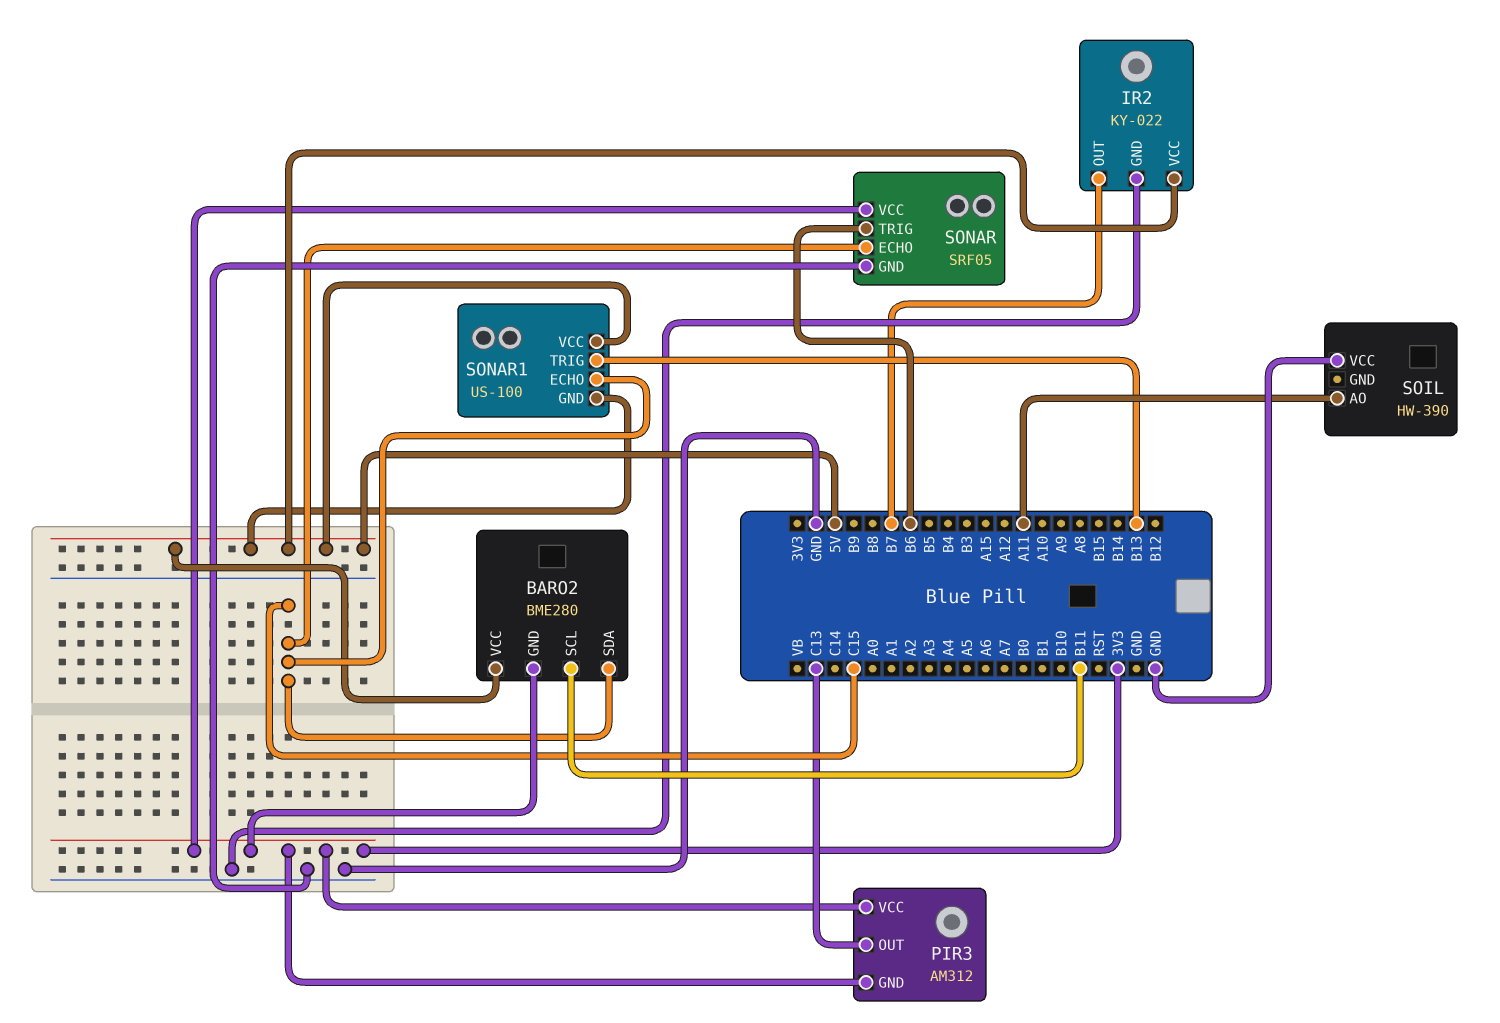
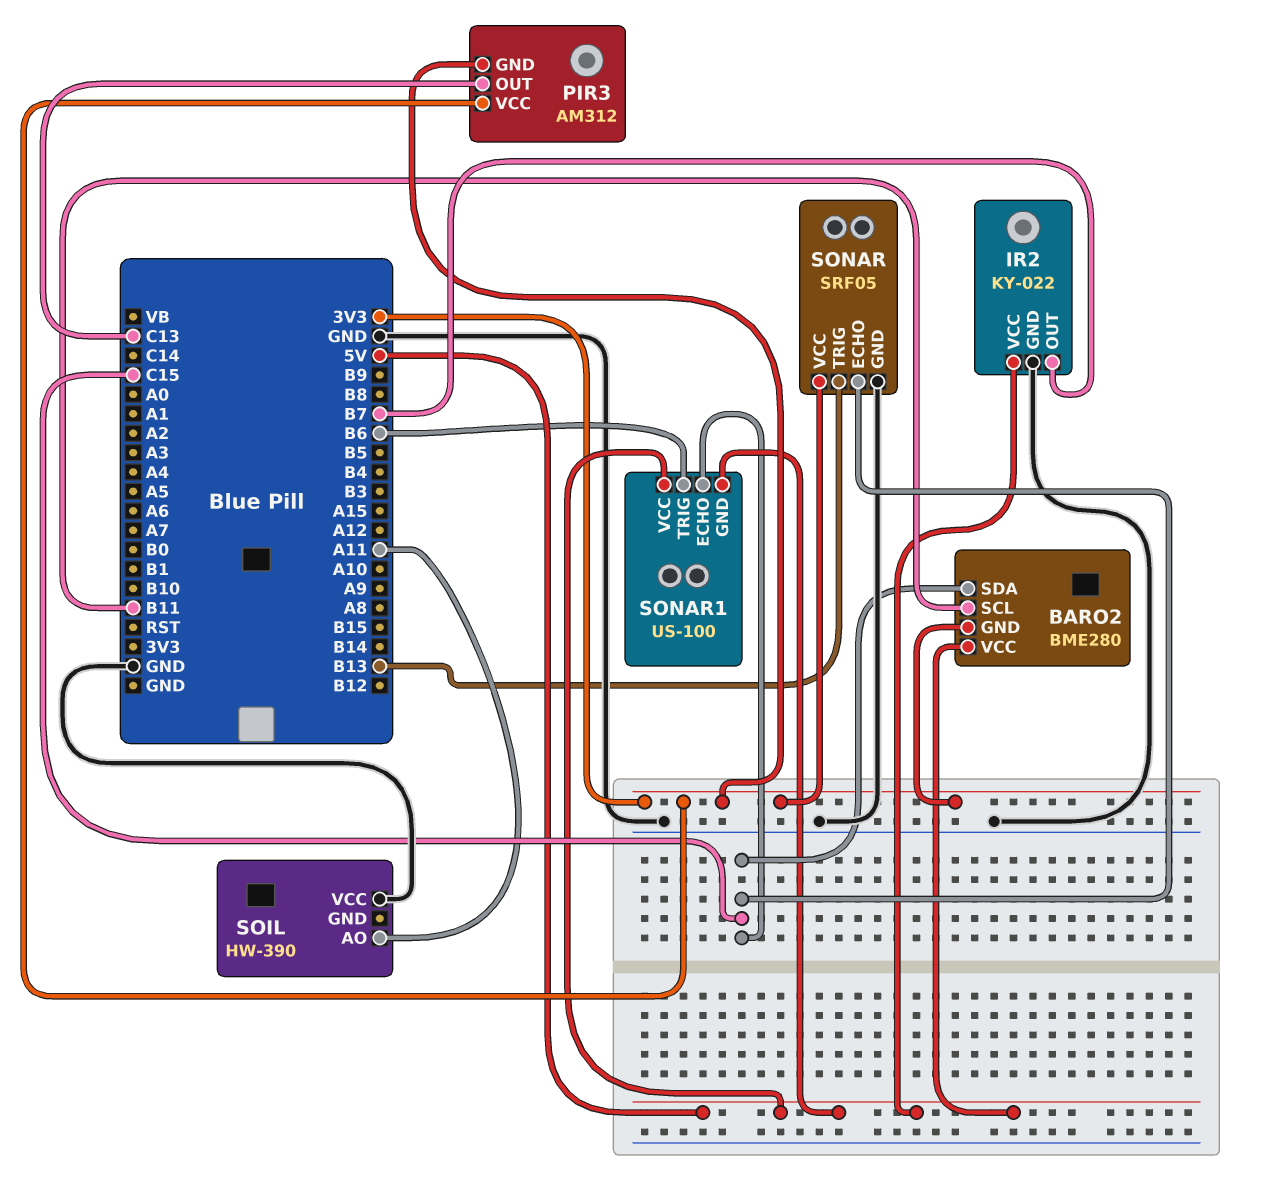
SONAR pin TRIG: B6 -> B13
SONAR1 pin TRIG: B13 -> B6

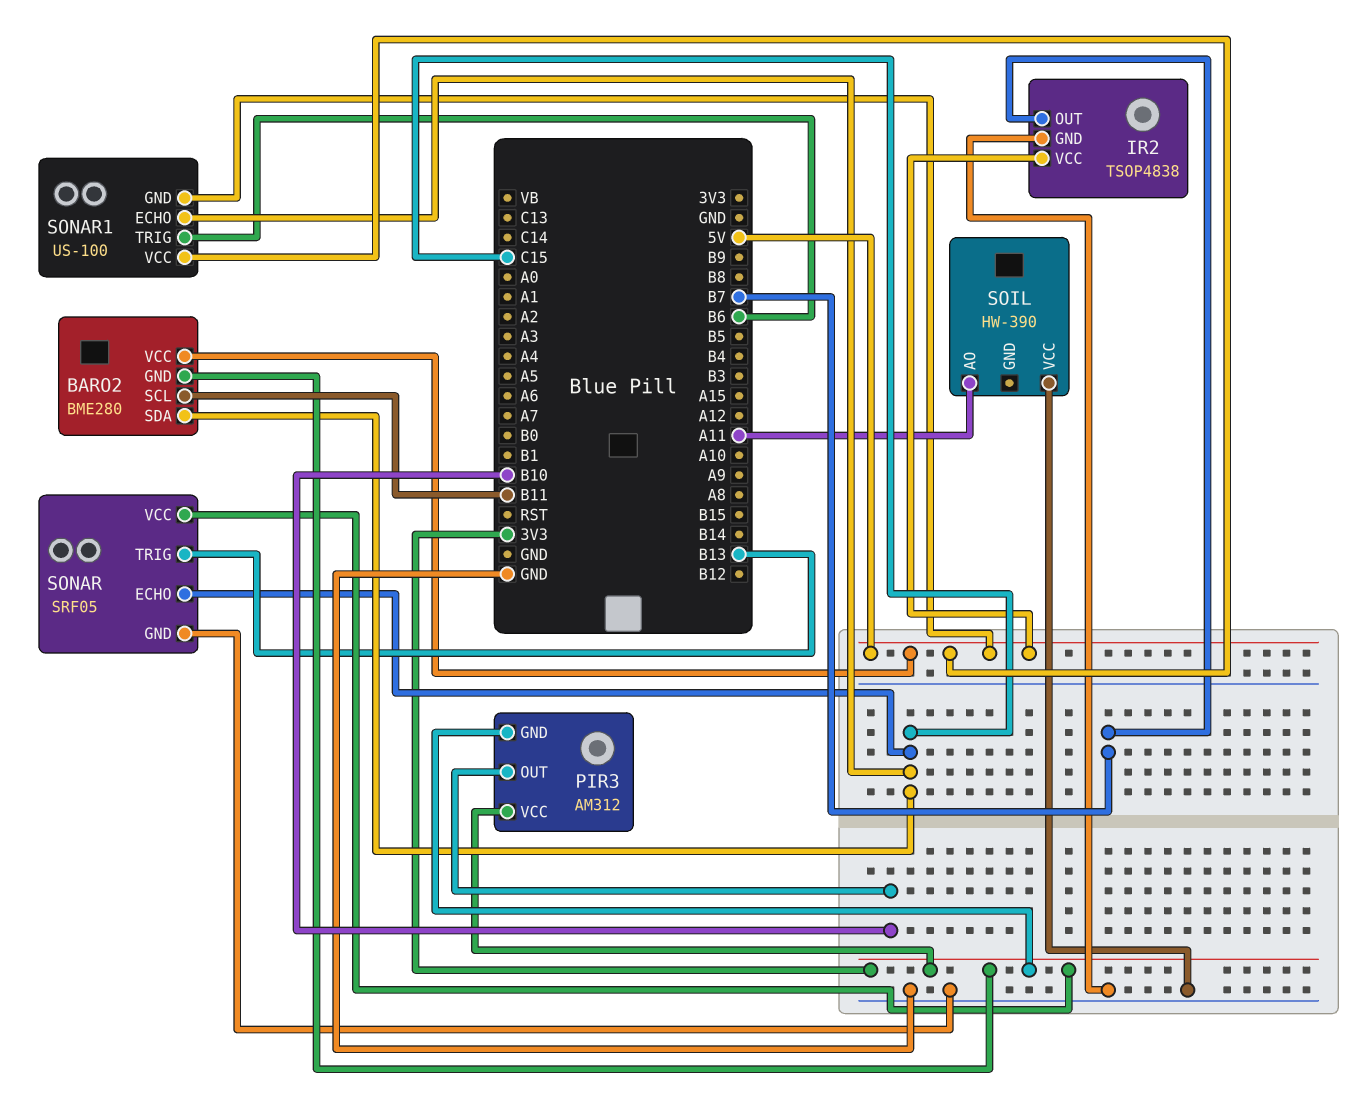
IR2: KY-022 -> TSOP4838
PIR3 pin OUT: C13 -> B10

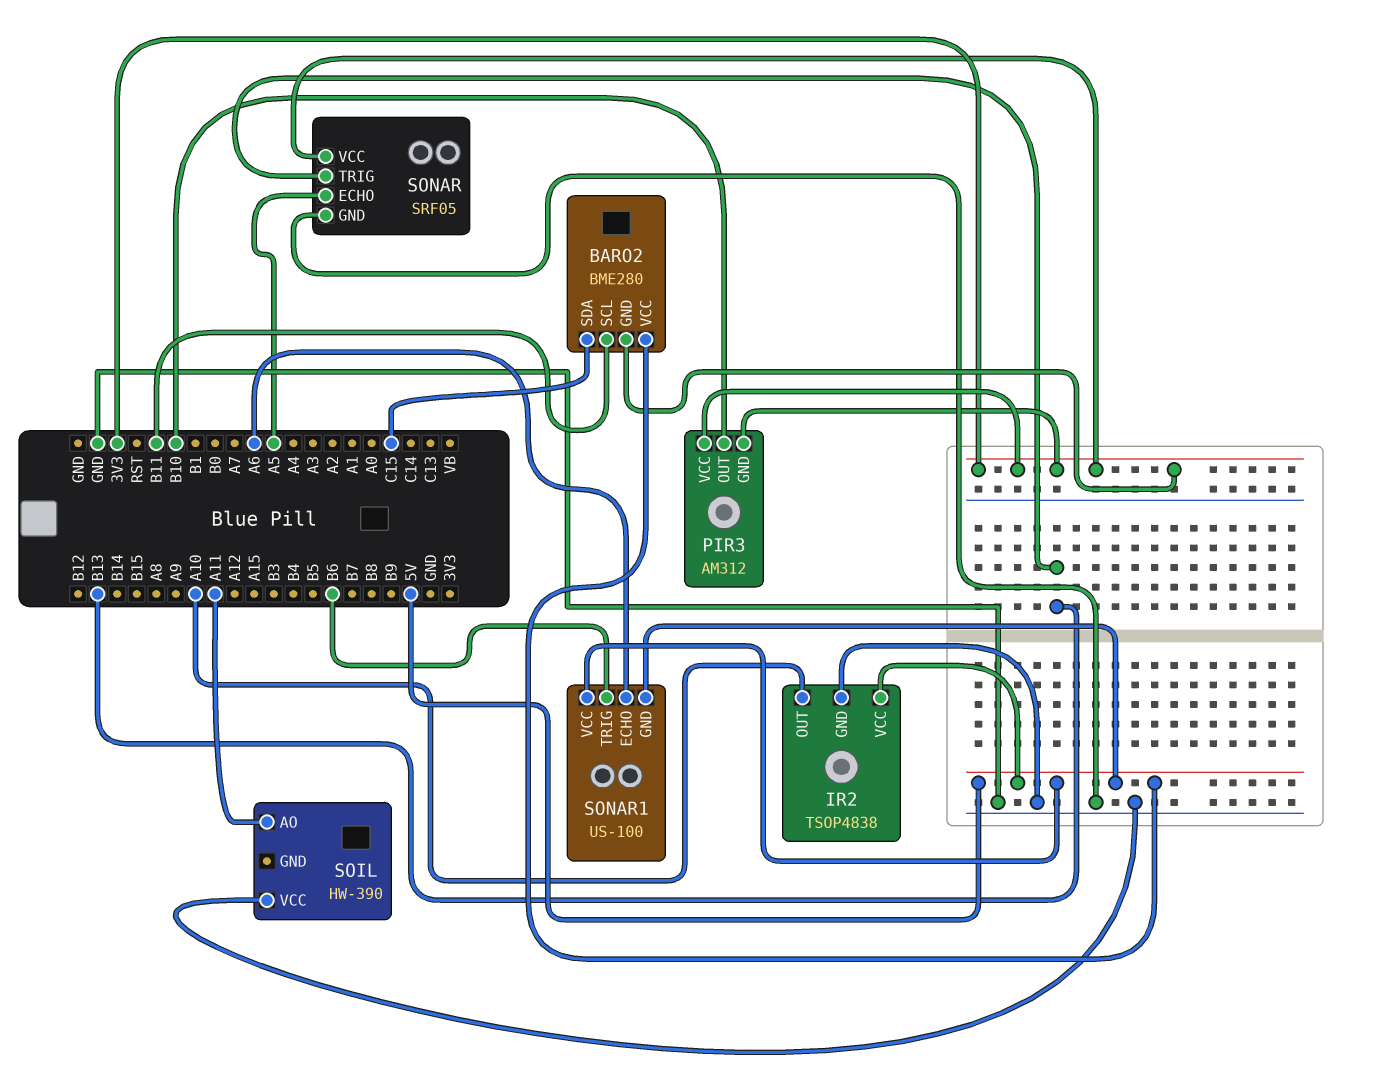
IR2 pin OUT: B7 -> A10
SONAR pin ECHO: C15 -> A5
SONAR1 pin ECHO: C15 -> A6

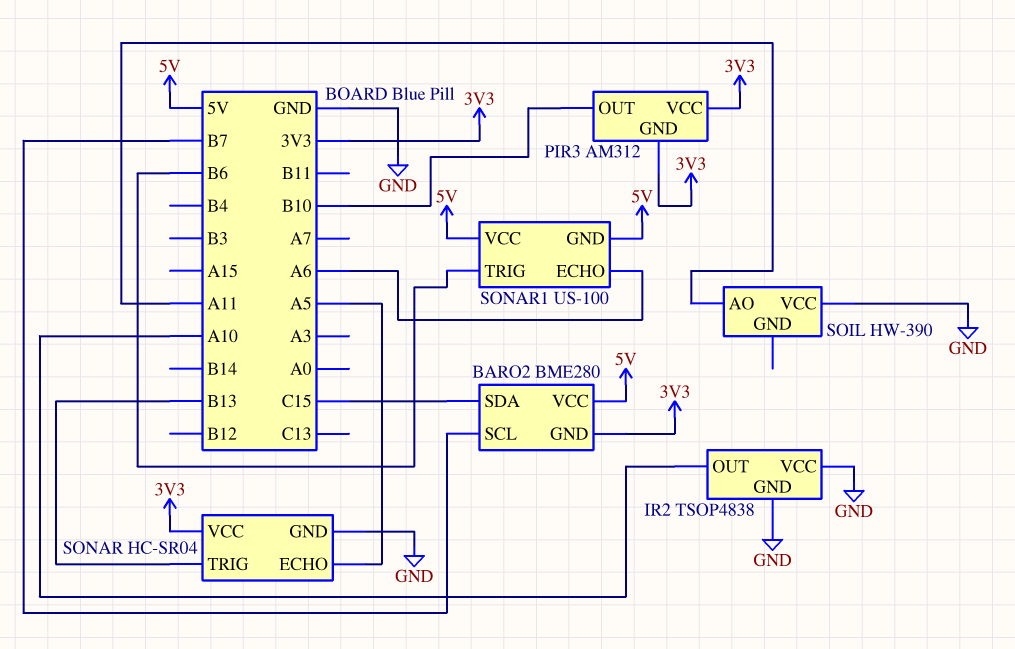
BARO2 pin SCL: B11 -> B7
IR2 pin VCC: 5V -> GND
SONAR: SRF05 -> HC-SR04

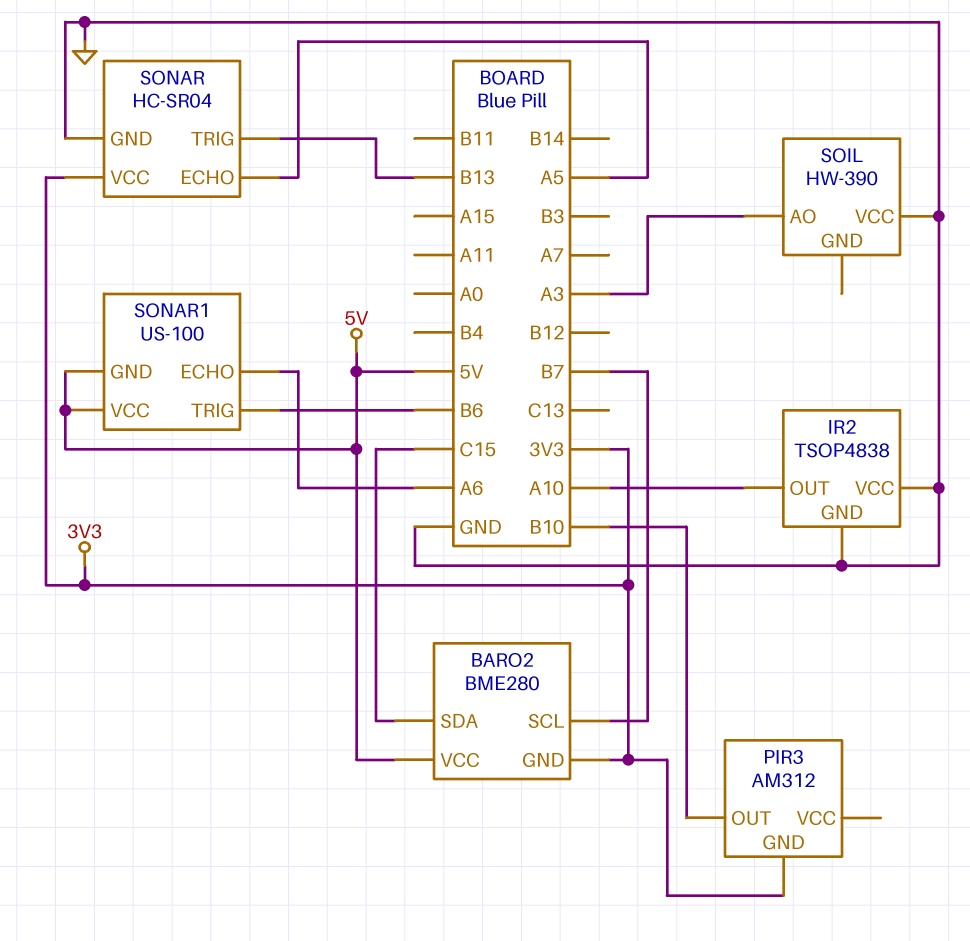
PIR3 pin VCC: 3V3 -> none
SOIL pin AO: A11 -> A3

